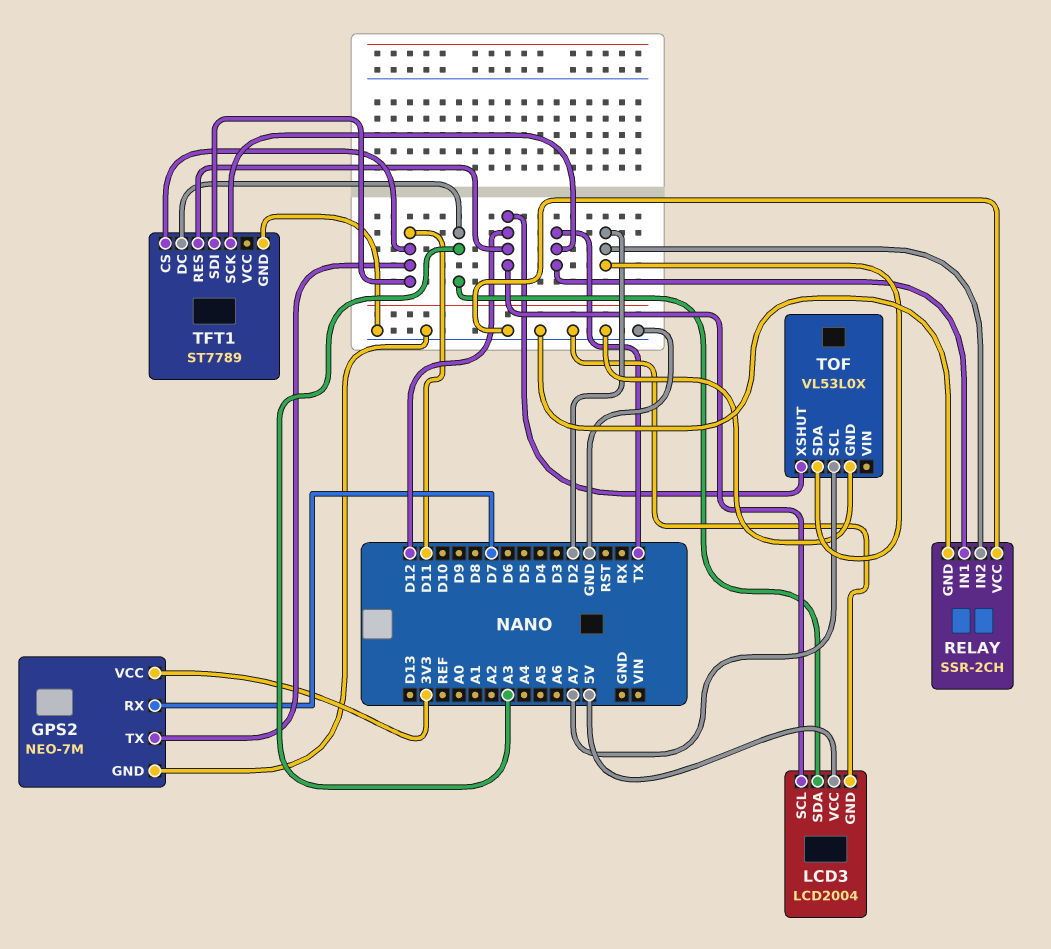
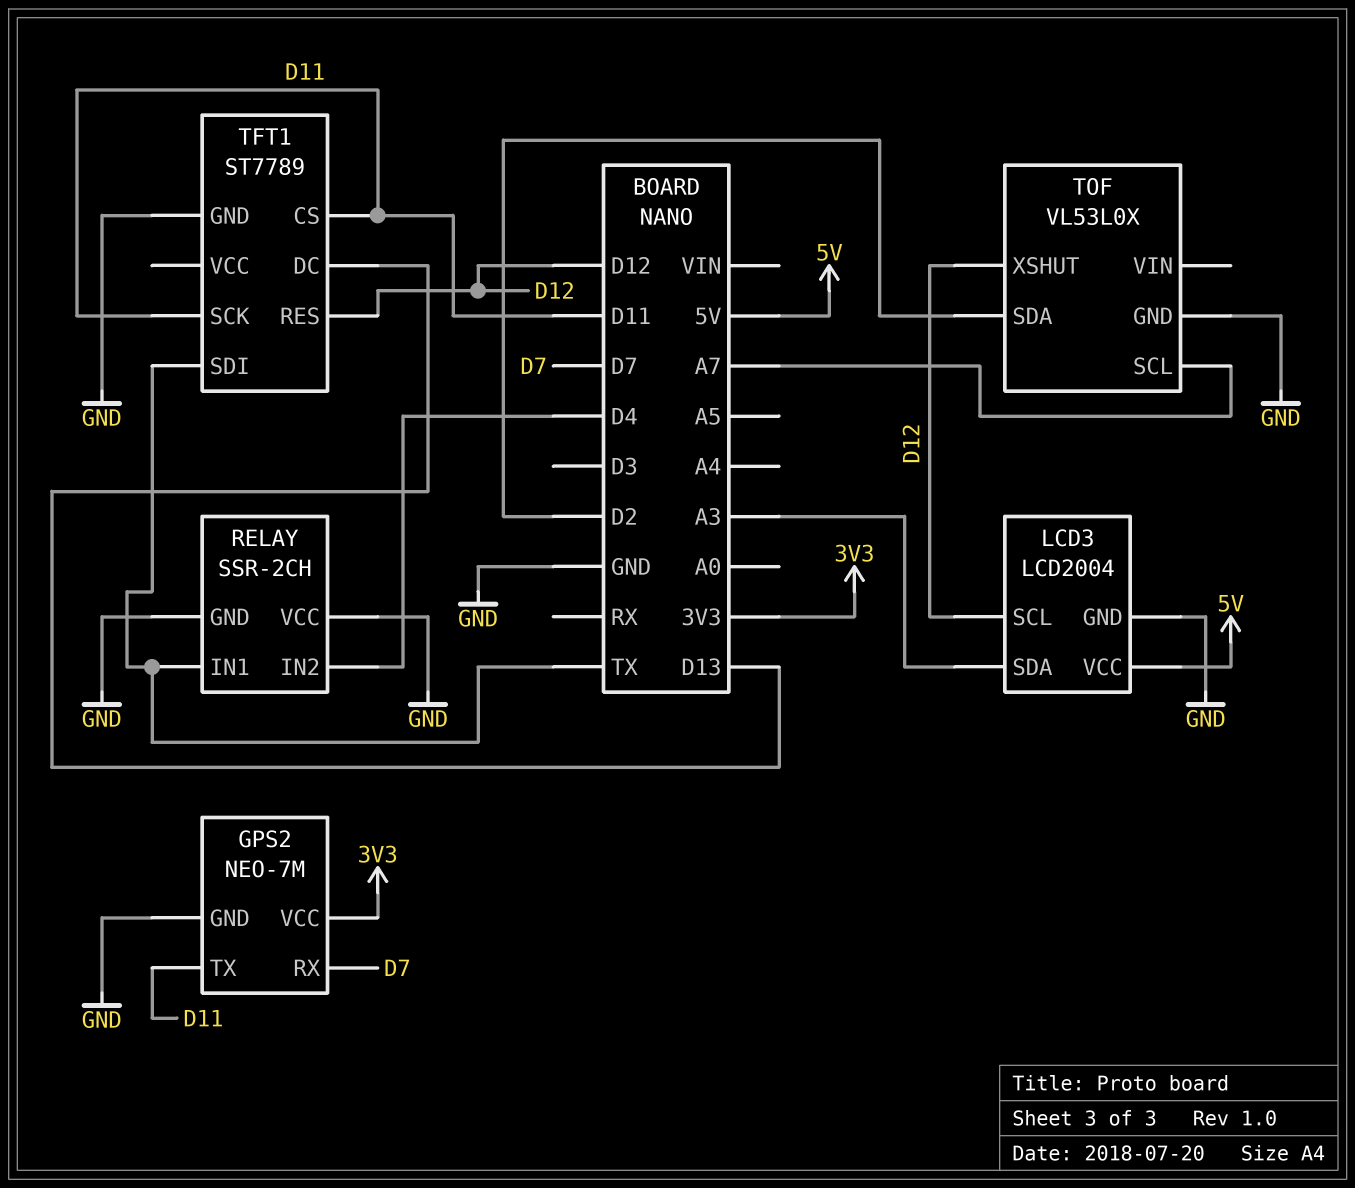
RELAY pin IN2: D2 -> D4
TFT1 pin DC: A3 -> D13
TFT1 pin SCK: TX -> D11
TFT1 pin SDI: D11 -> TX

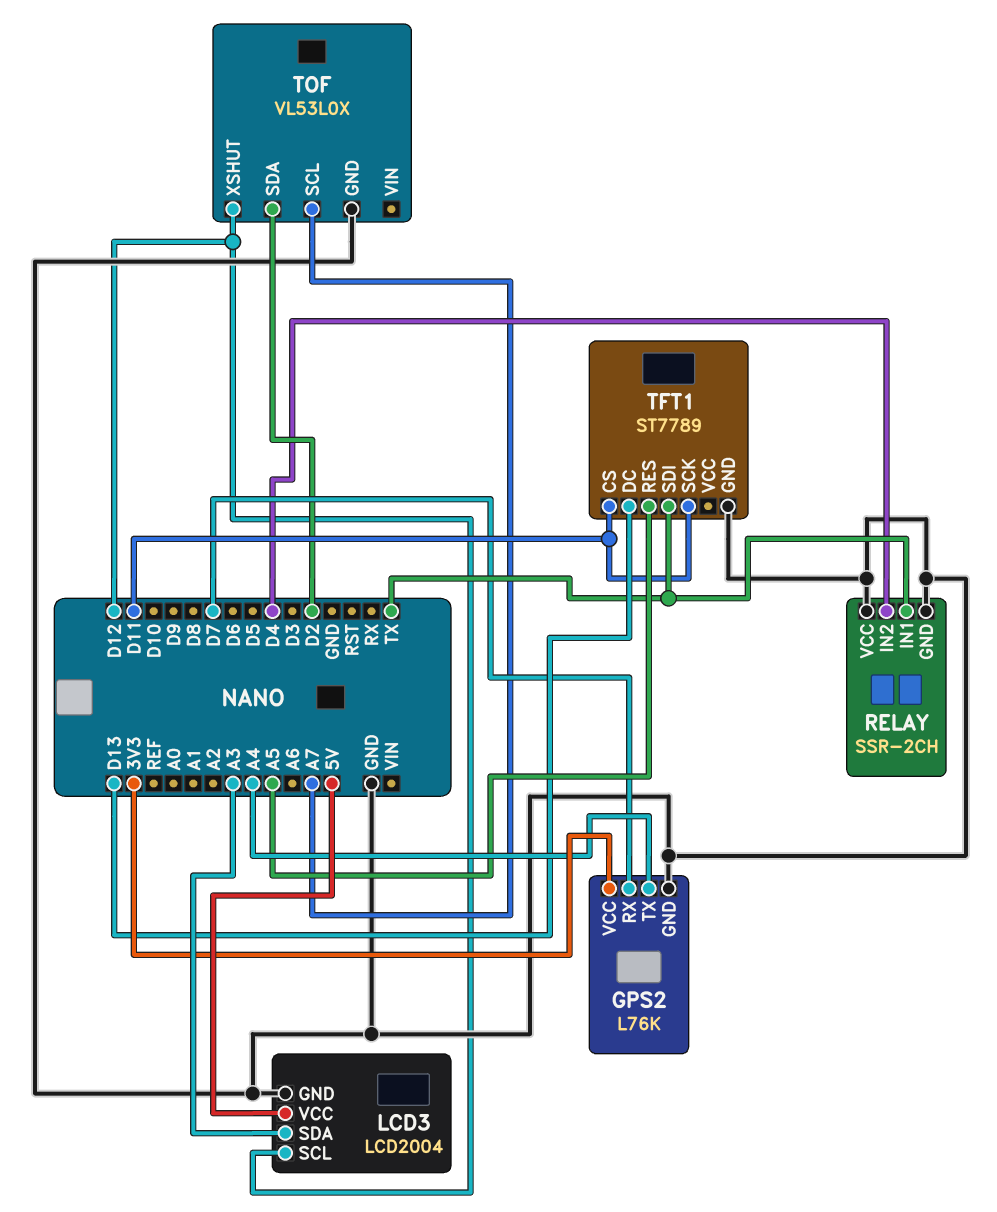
GPS2: NEO-7M -> L76K
GPS2 pin TX: D11 -> A4
TFT1 pin RES: D12 -> A5

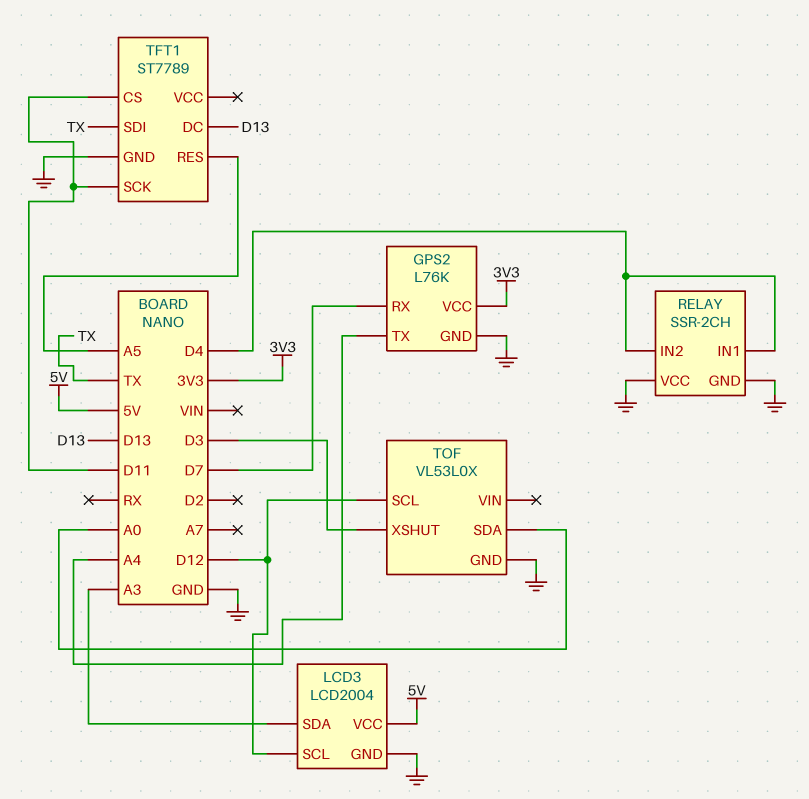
RELAY pin IN1: TX -> D4
TOF pin SCL: A7 -> D12
TOF pin SDA: D2 -> A0
TOF pin XSHUT: D12 -> D3

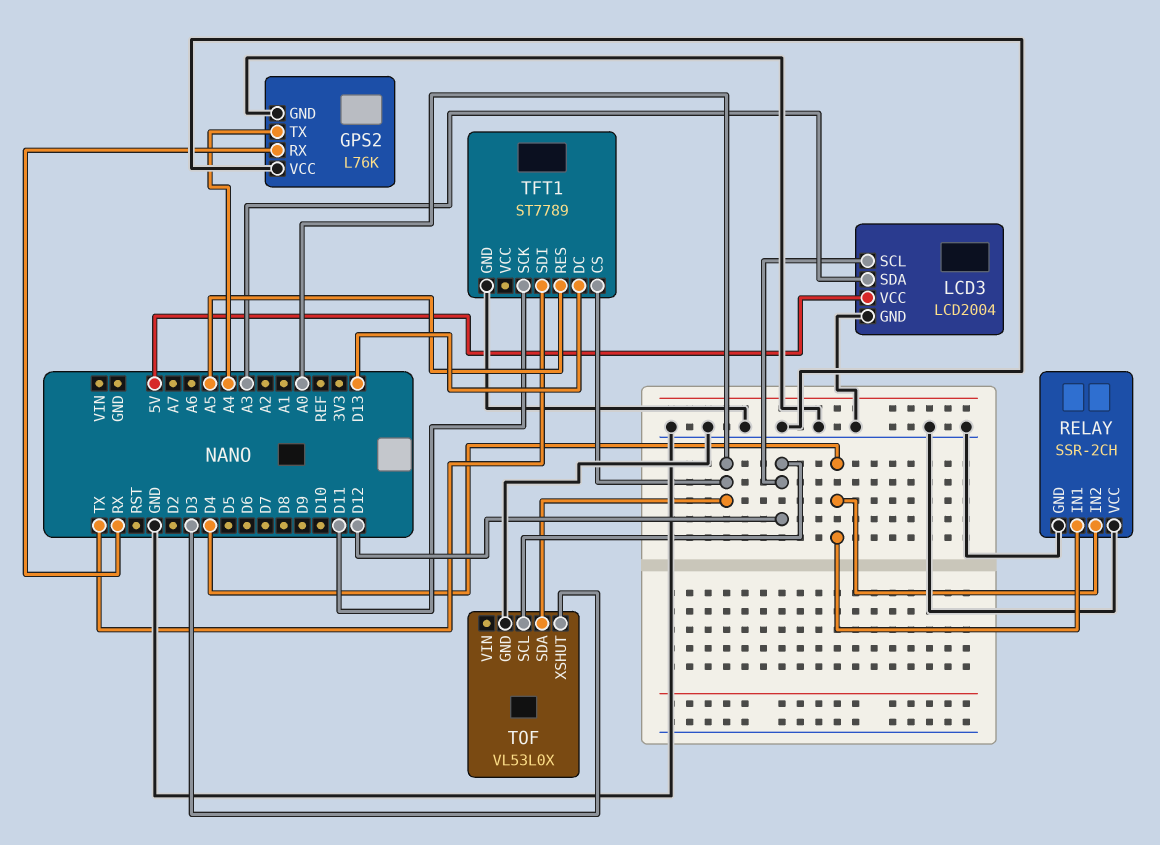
GPS2 pin RX: D7 -> RX
GPS2 pin VCC: 3V3 -> GND
TFT1 pin CS: D11 -> A0

